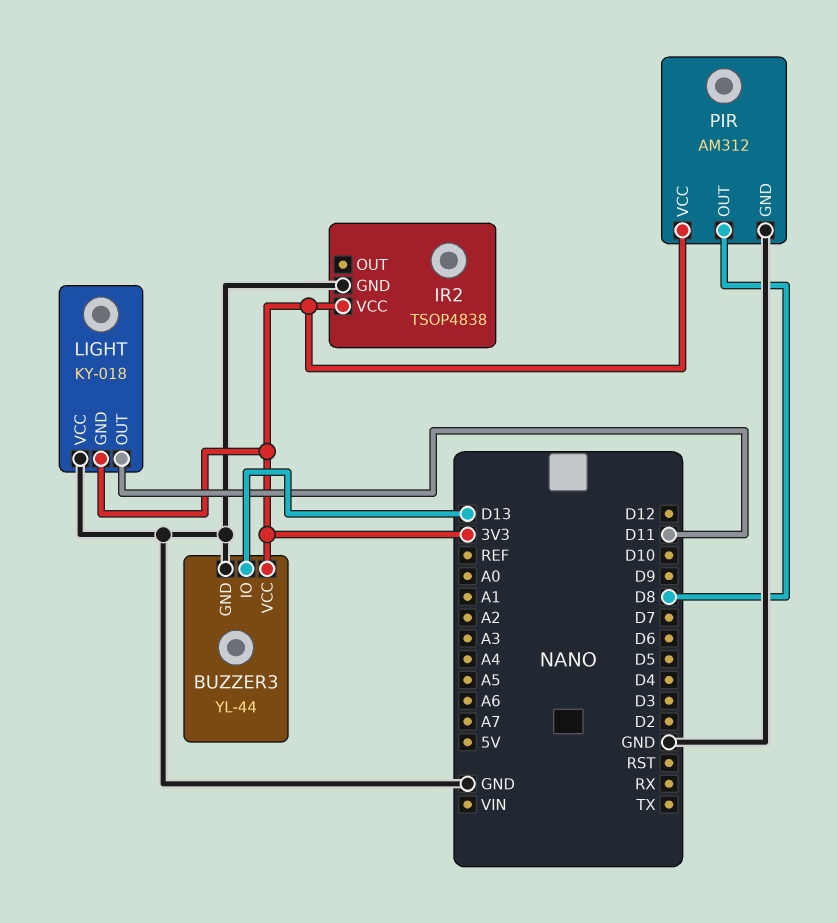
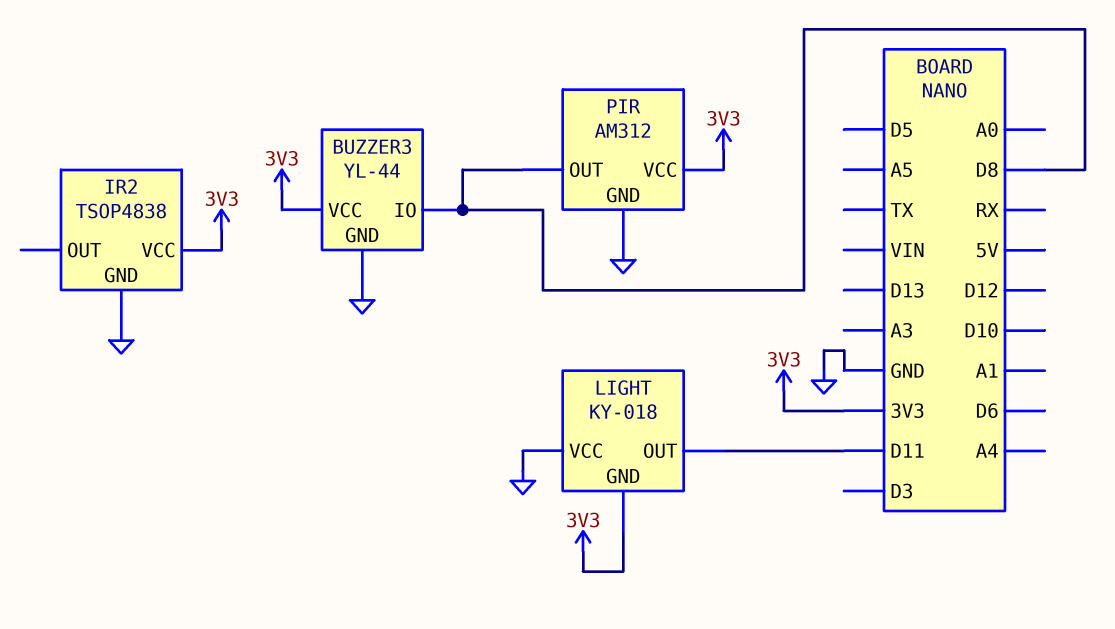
BUZZER3 pin IO: D13 -> D8

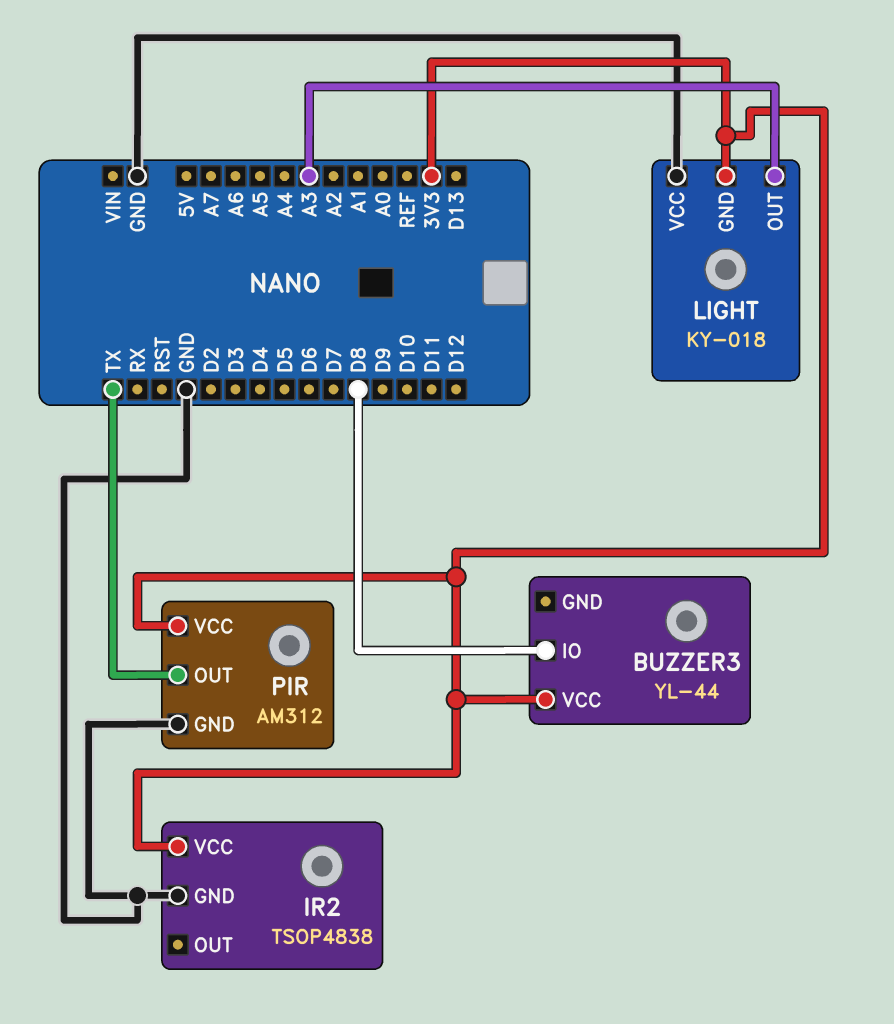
BUZZER3 pin GND: GND -> none
LIGHT pin OUT: D11 -> A3
PIR pin OUT: D8 -> TX

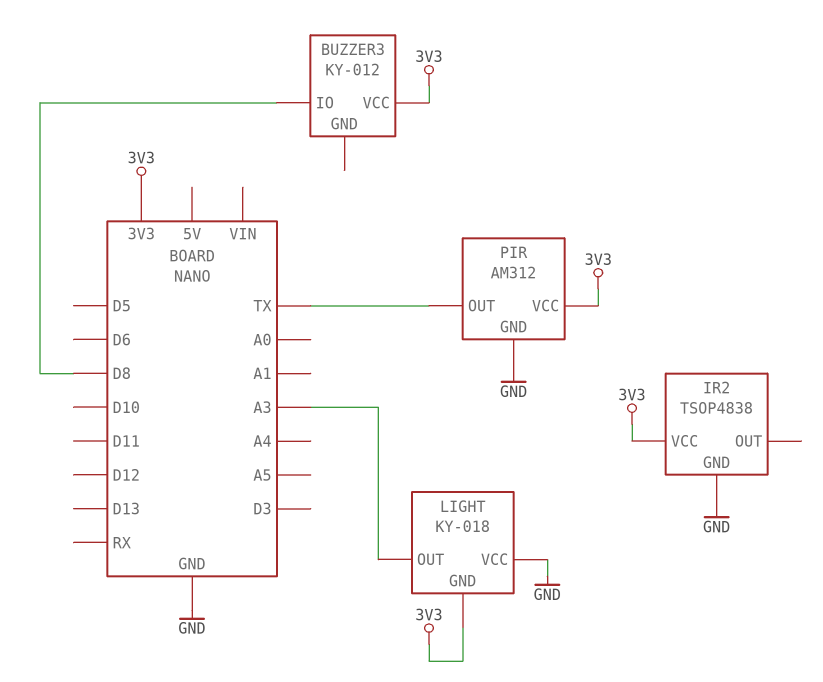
BUZZER3: YL-44 -> KY-012

